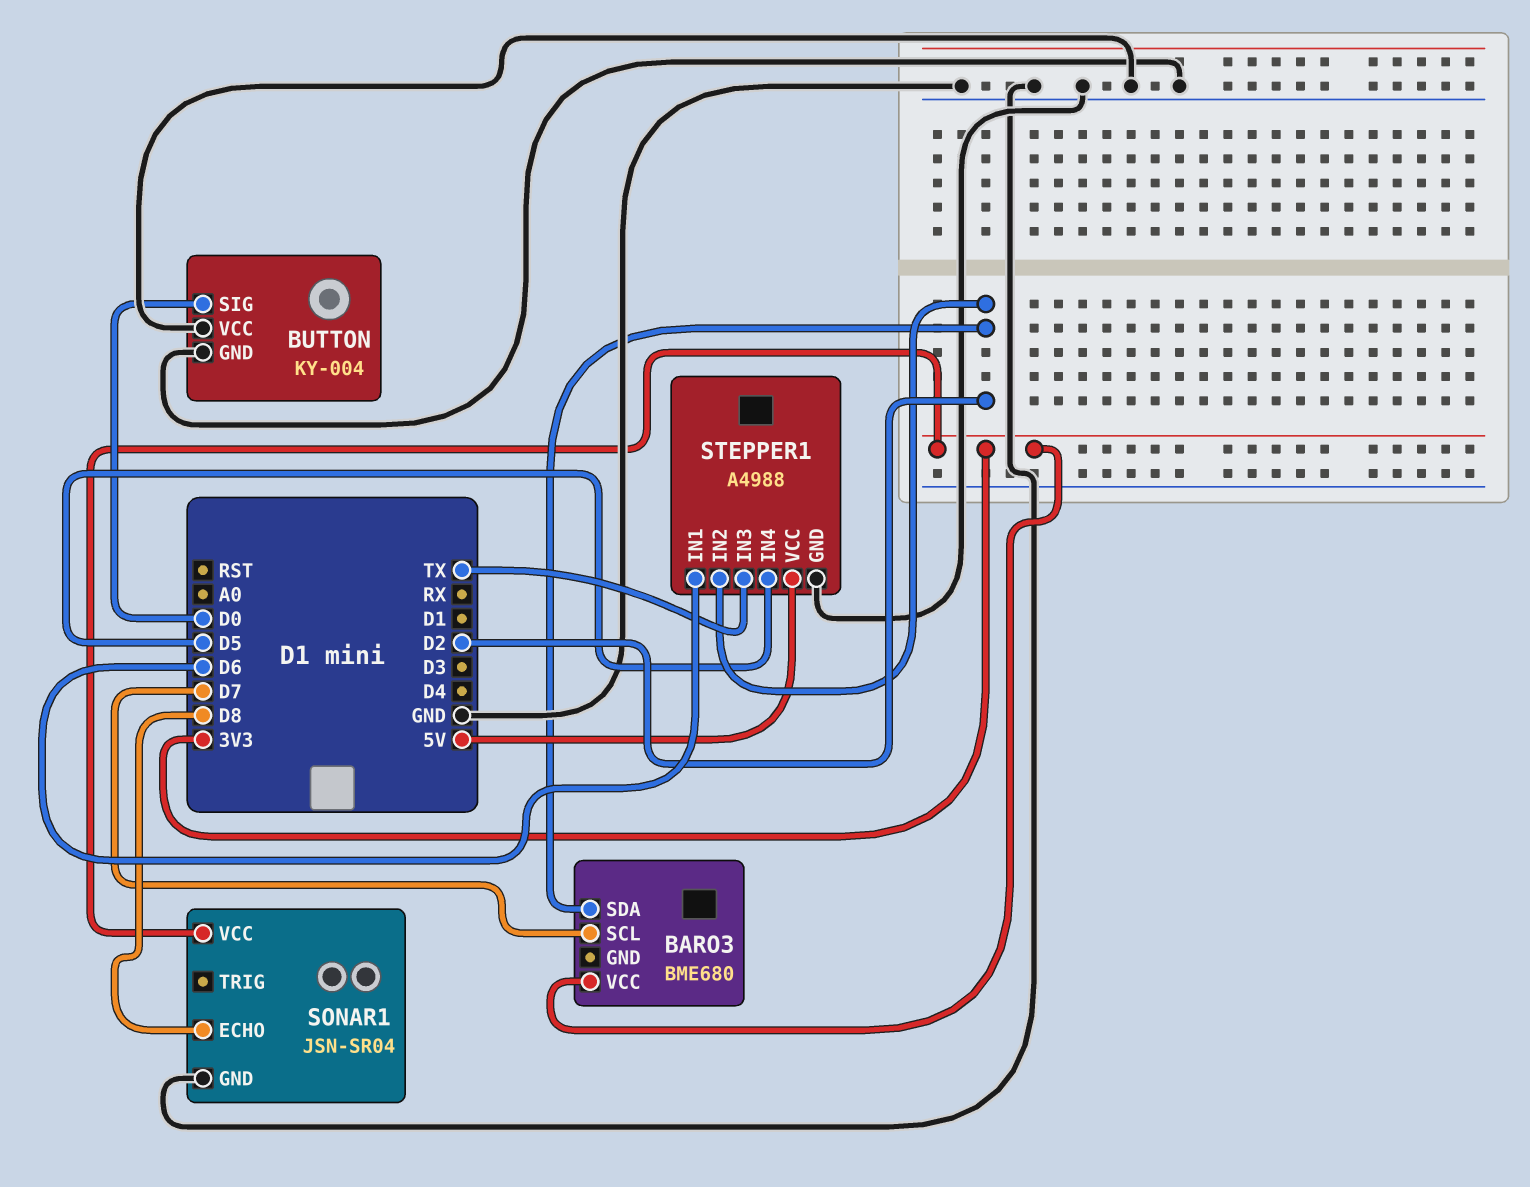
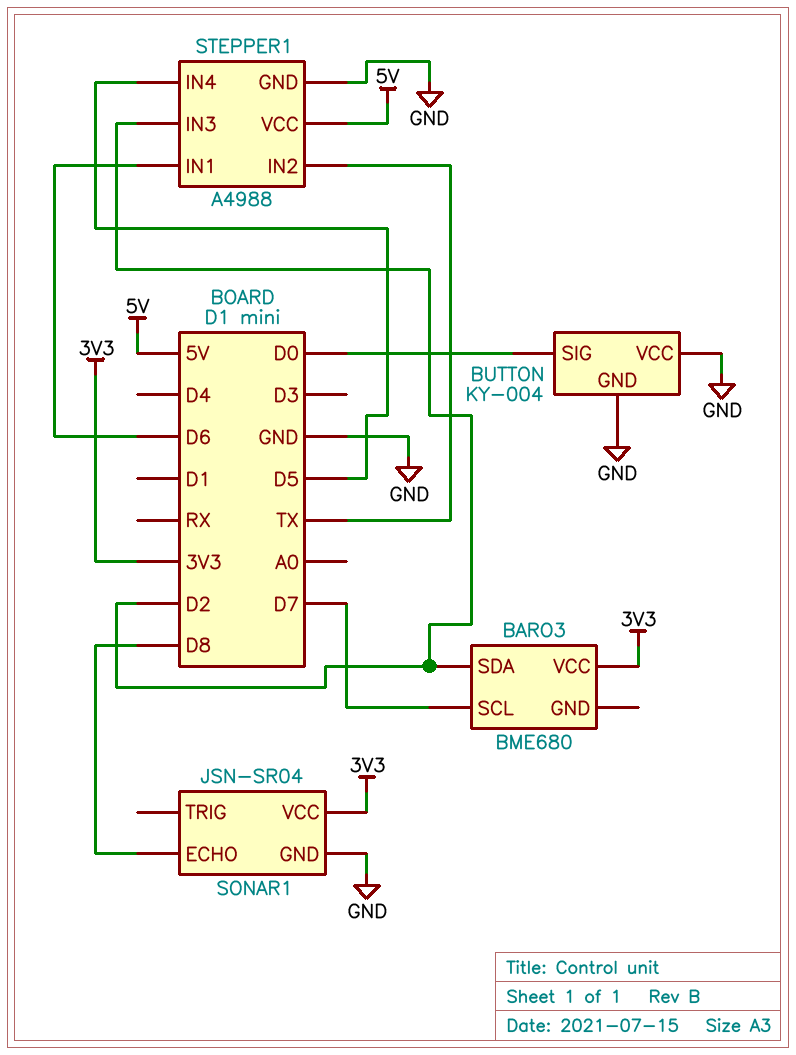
STEPPER1 pin IN2: D2 -> TX
STEPPER1 pin IN3: TX -> D2

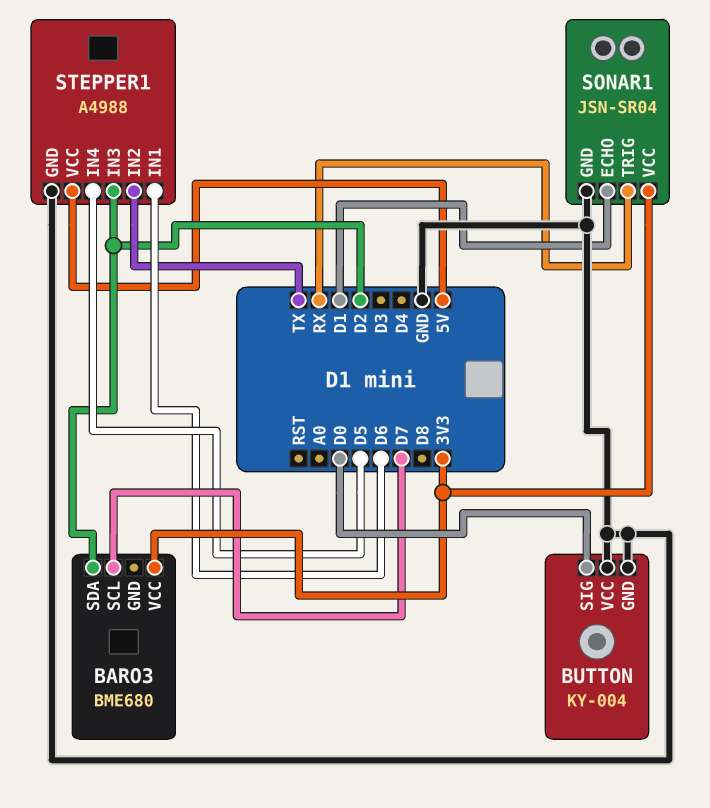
SONAR1 pin ECHO: D8 -> D1
SONAR1 pin TRIG: none -> RX

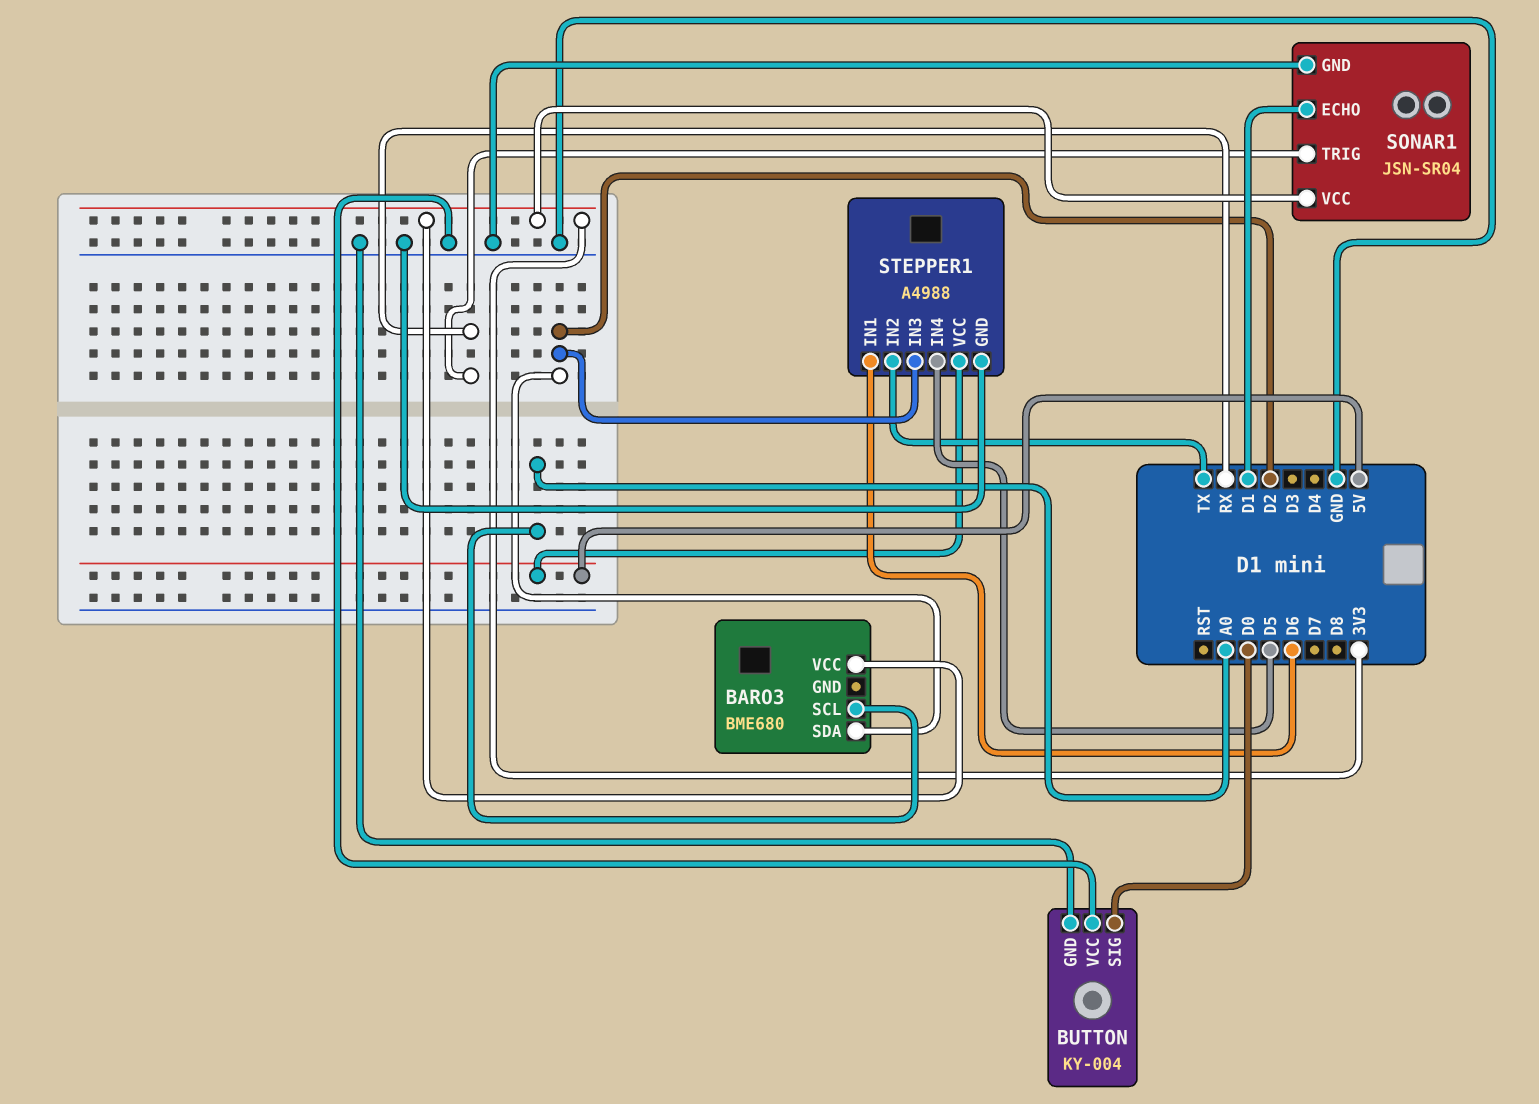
BARO3 pin SCL: D7 -> A0

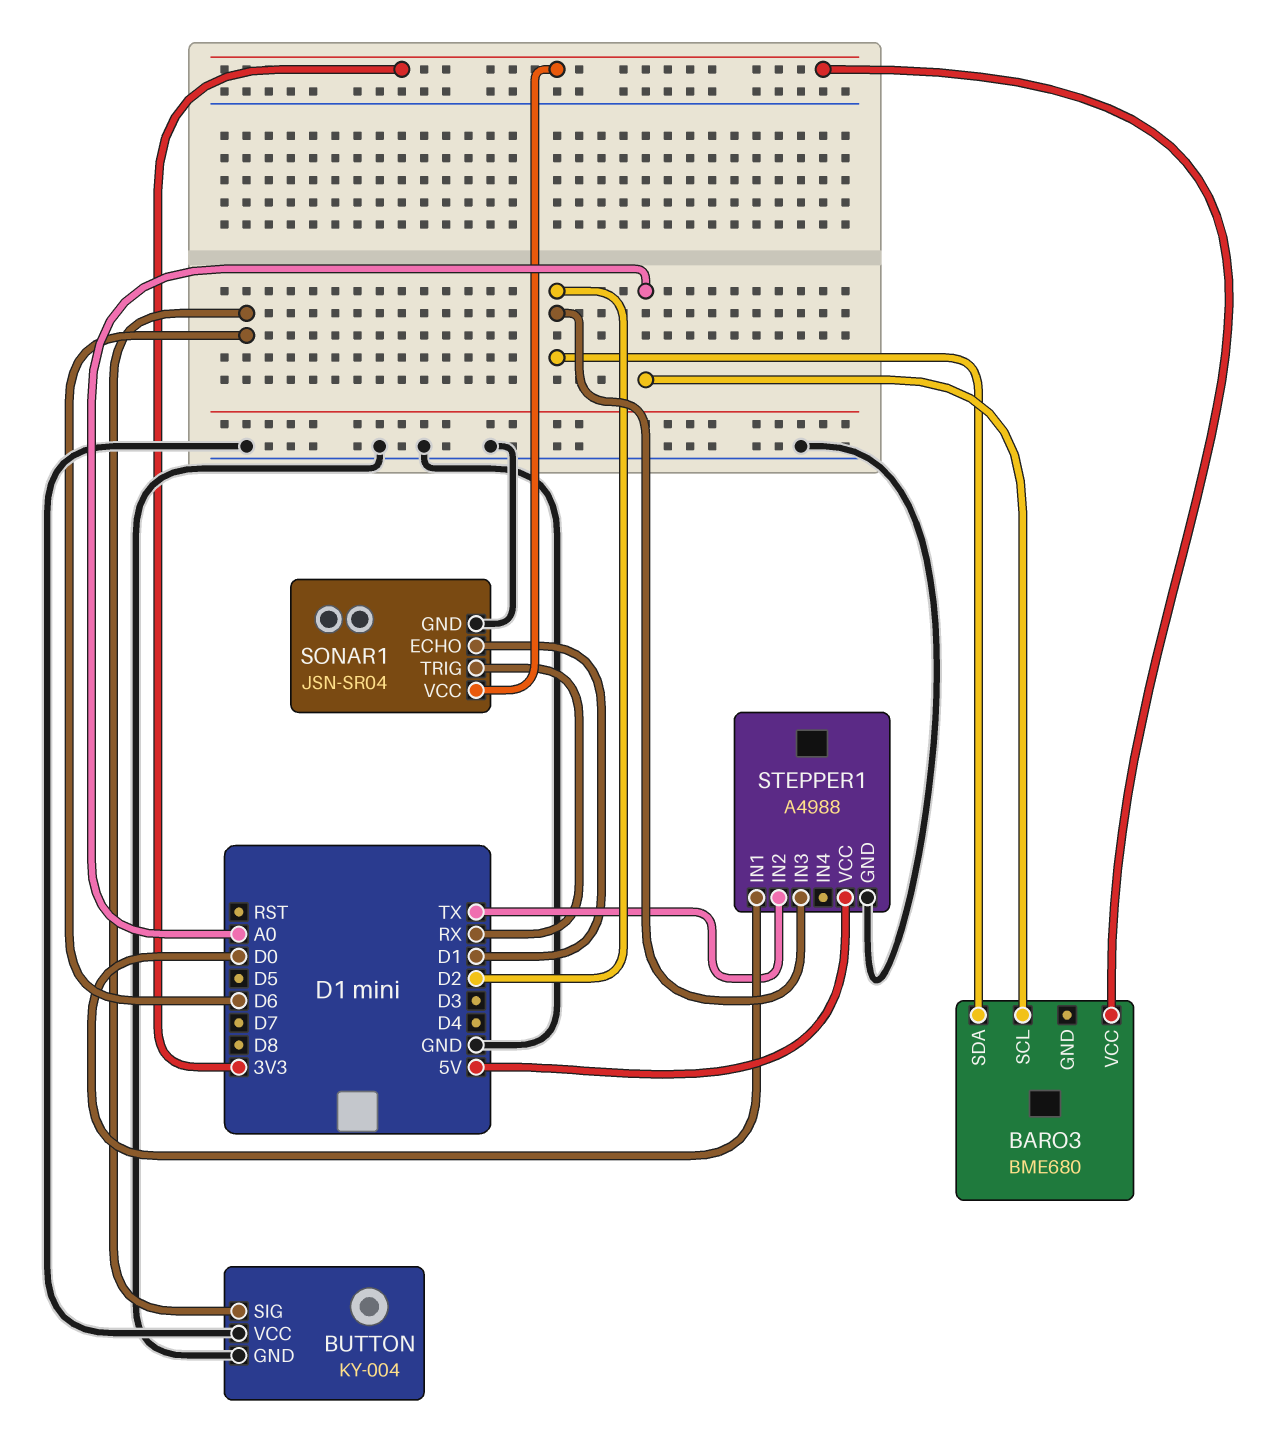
BUTTON pin SIG: D0 -> D6
STEPPER1 pin IN1: D6 -> D0
STEPPER1 pin IN4: D5 -> none

